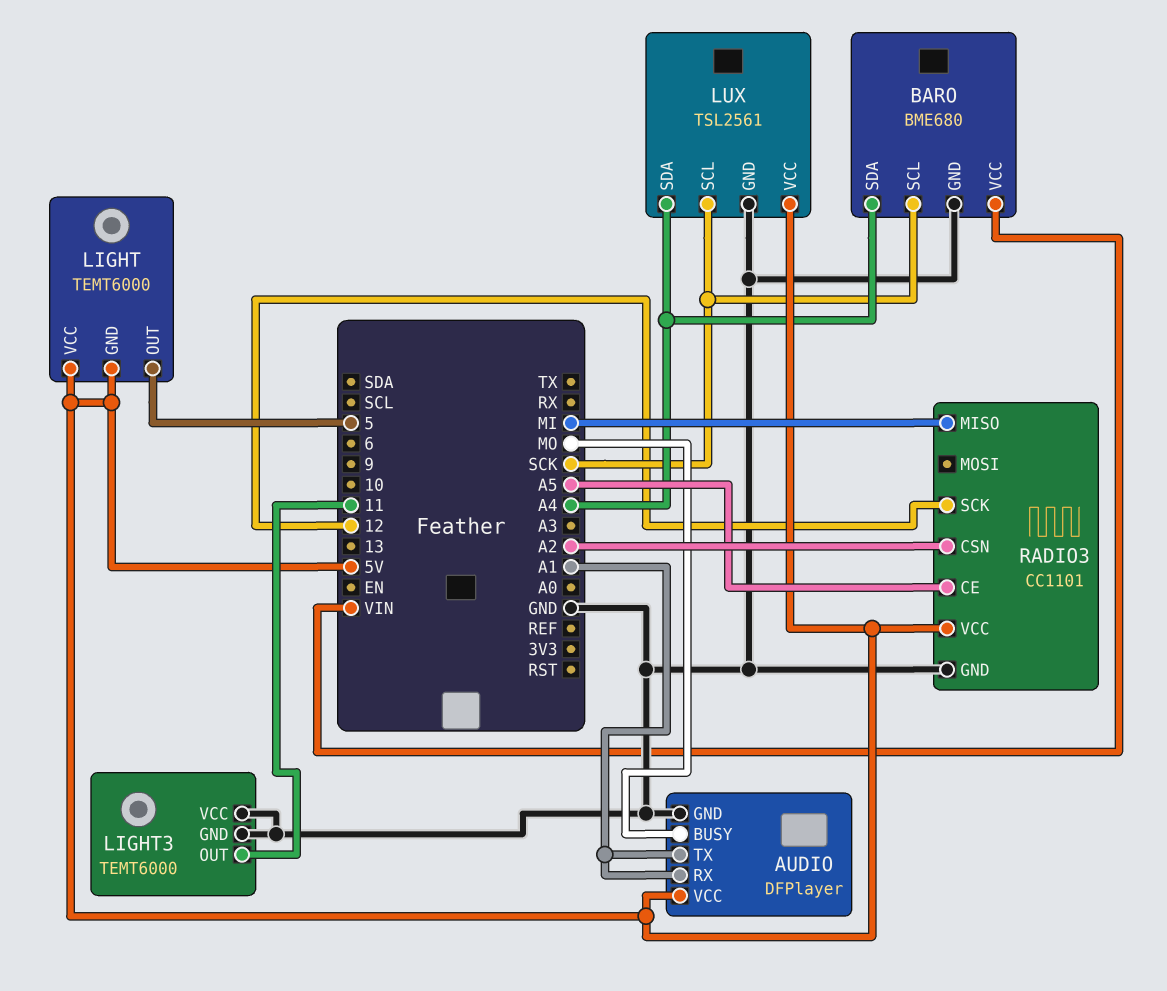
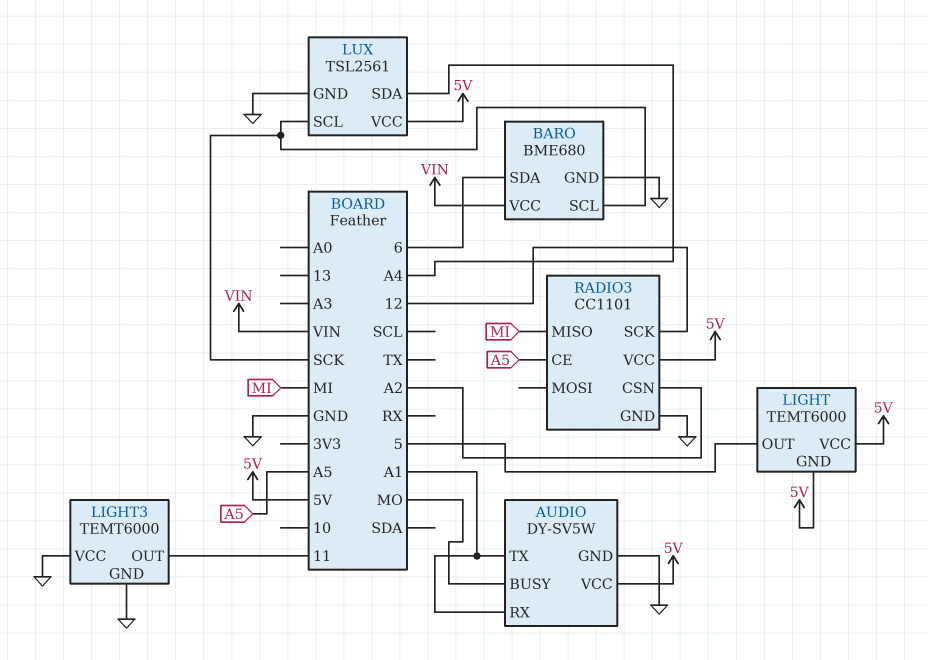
AUDIO: DFPlayer -> DY-SV5W
BARO pin SDA: A4 -> 6

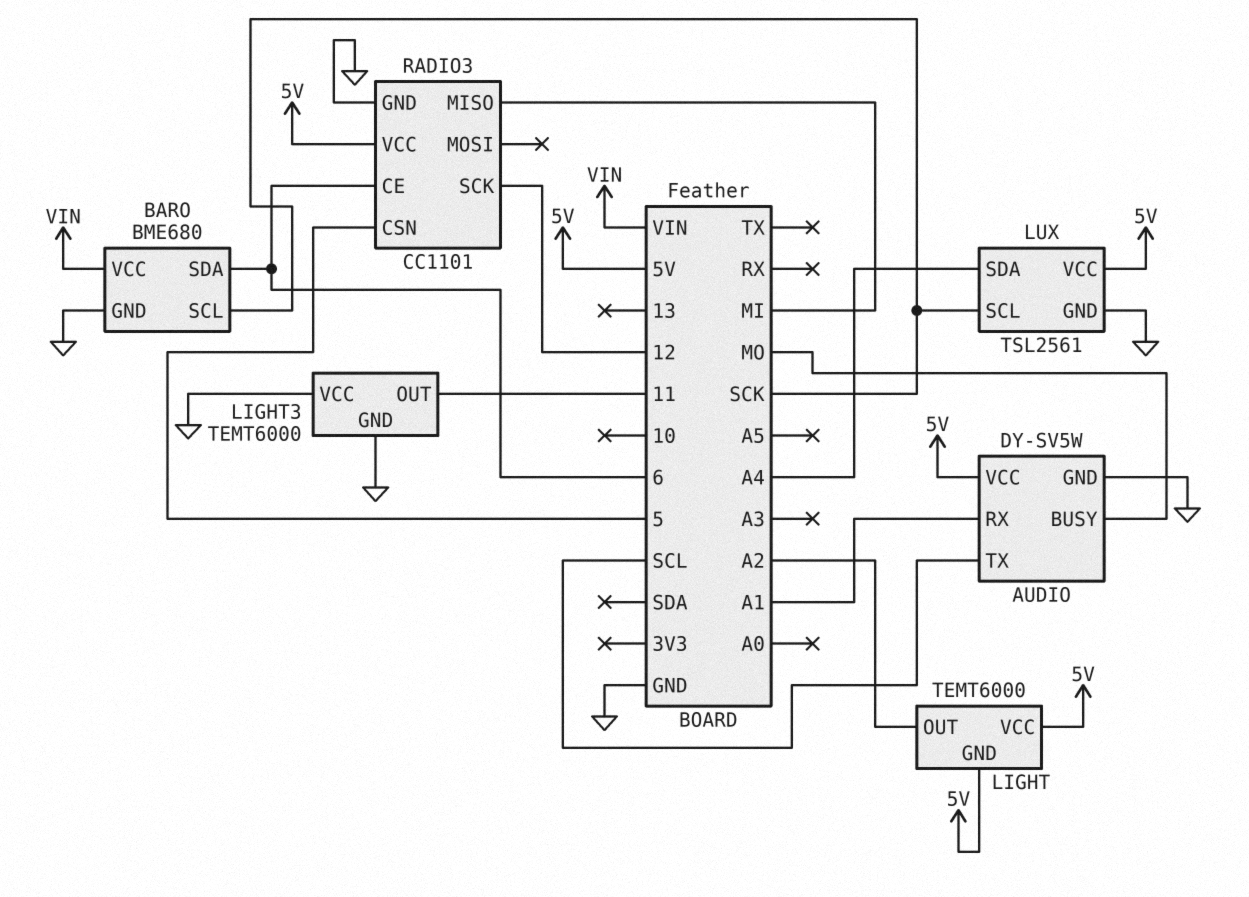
AUDIO pin TX: A1 -> SCL
LIGHT pin OUT: 5 -> A2
RADIO3 pin CE: A5 -> 6
RADIO3 pin CSN: A2 -> 5

